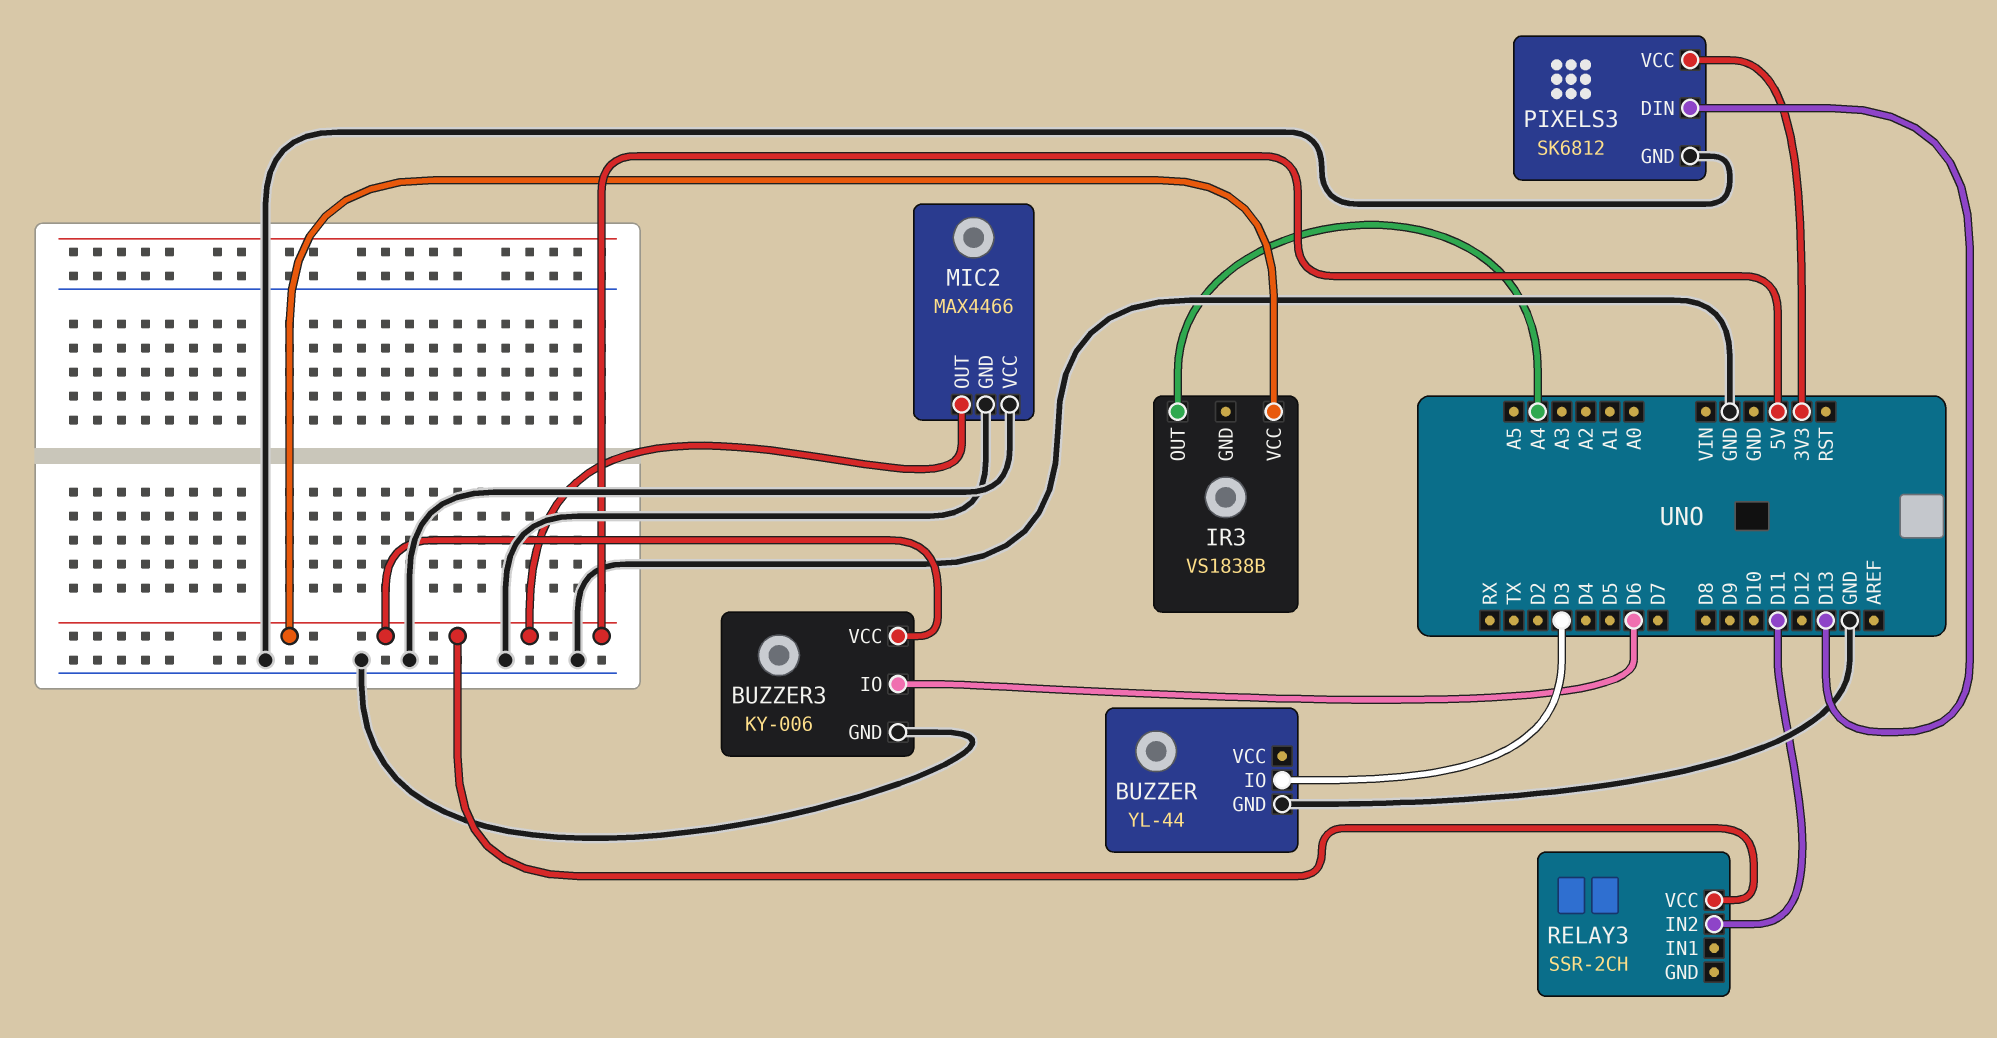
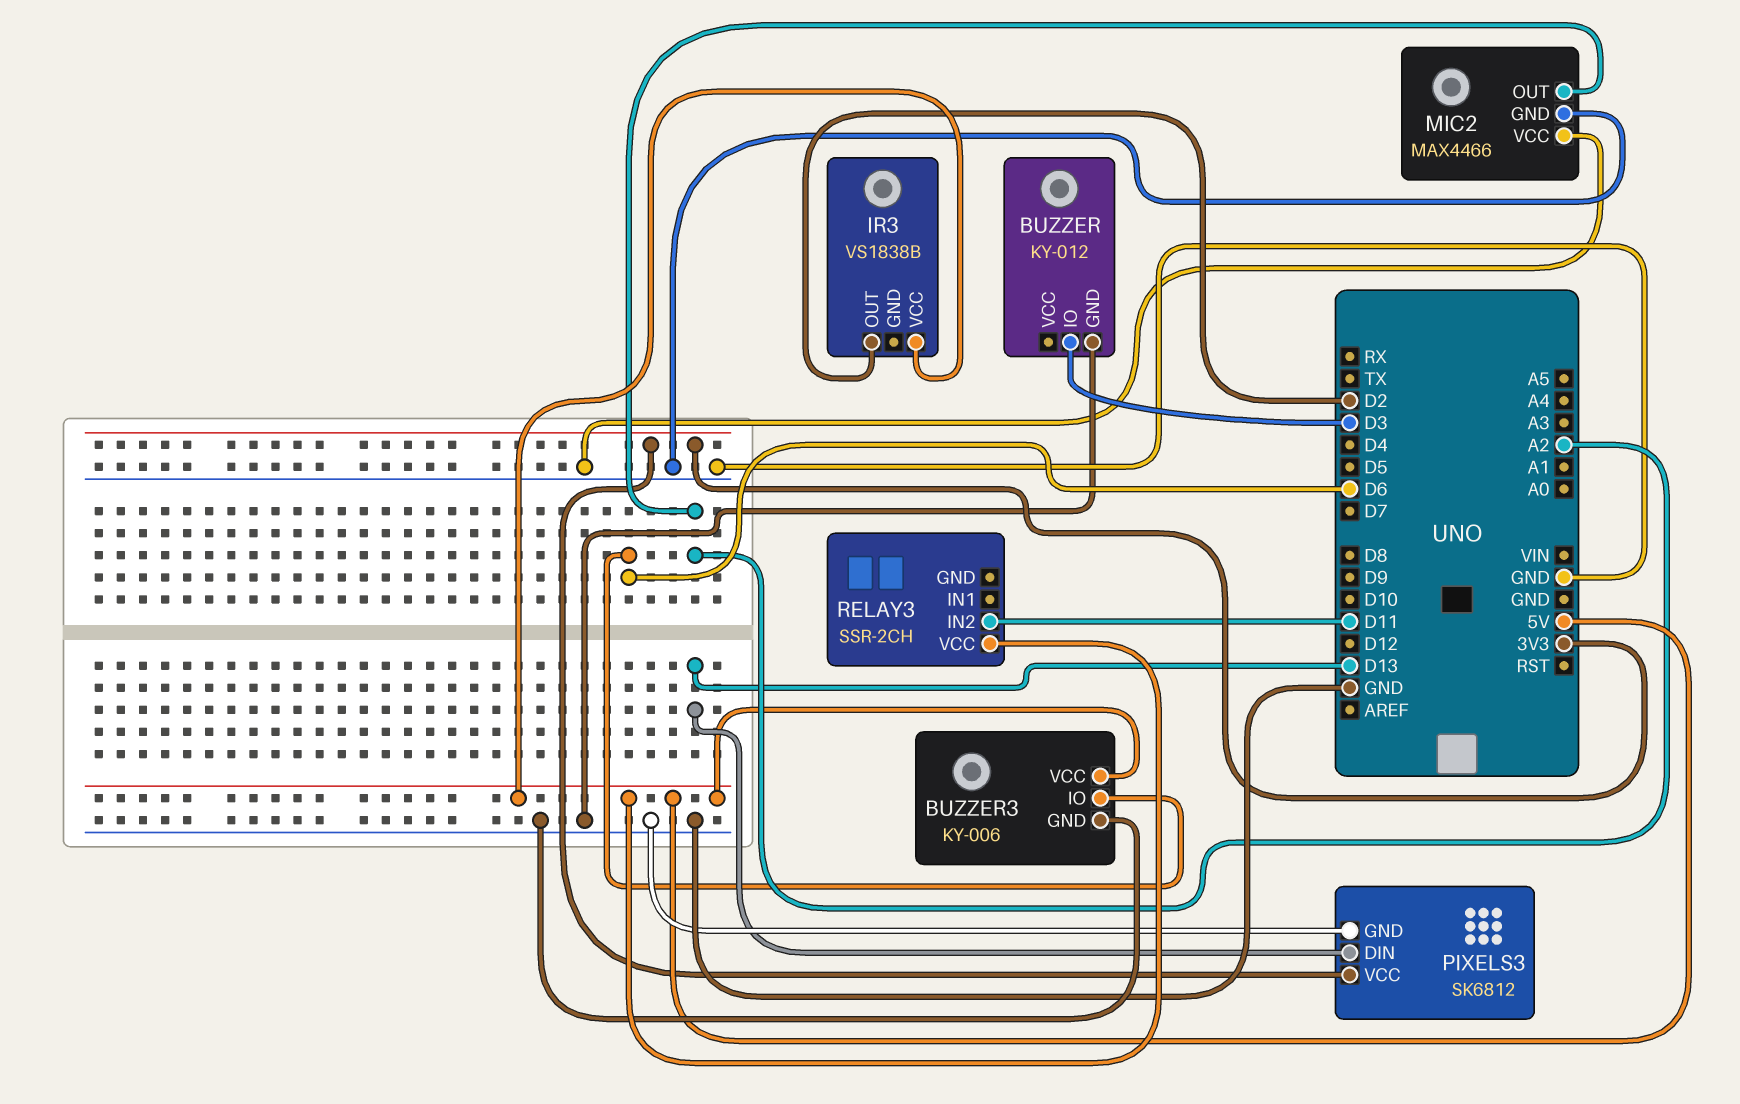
BUZZER: YL-44 -> KY-012
IR3 pin OUT: A4 -> D2
MIC2 pin OUT: 5V -> A2

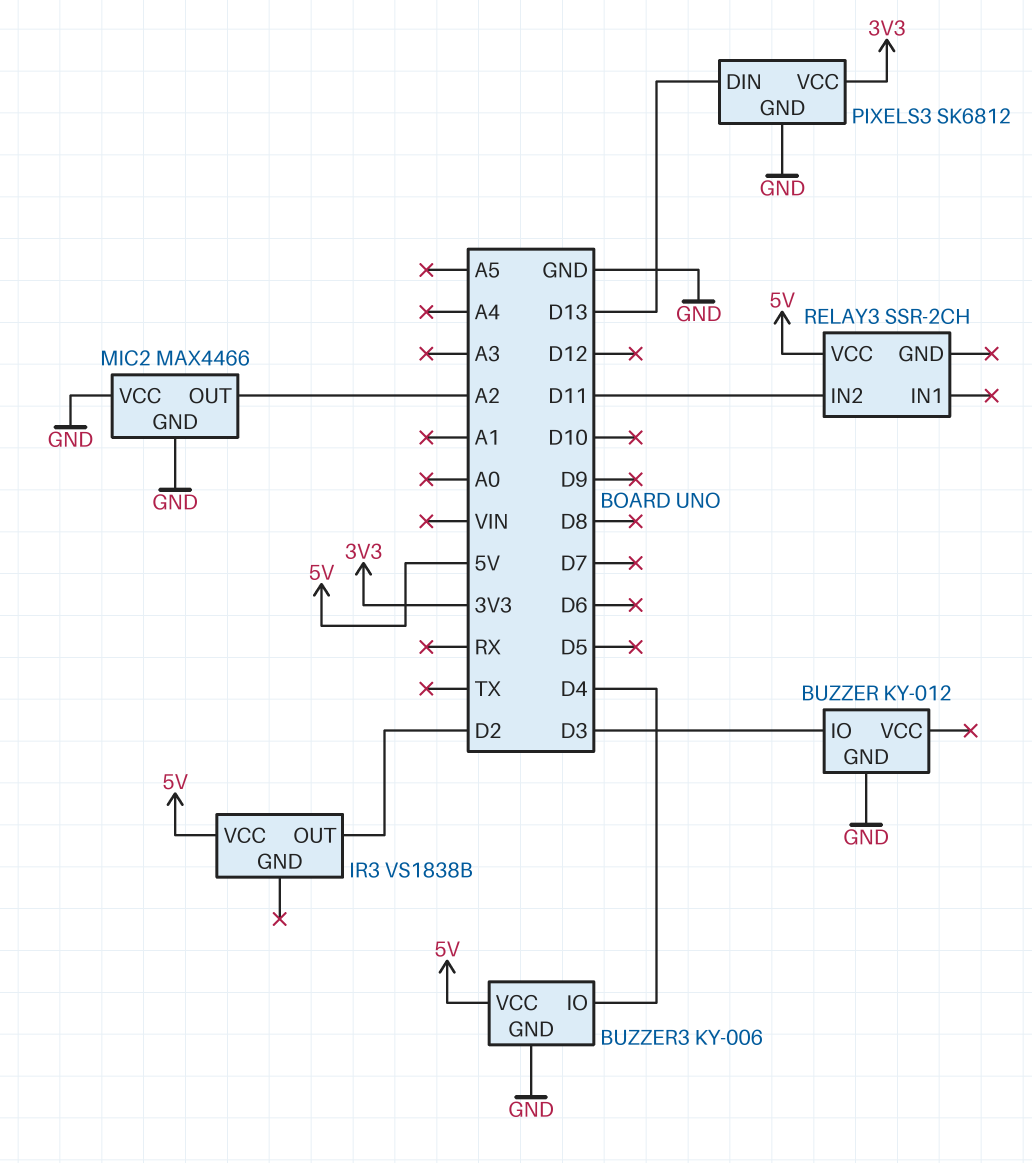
BUZZER3 pin IO: D6 -> D4

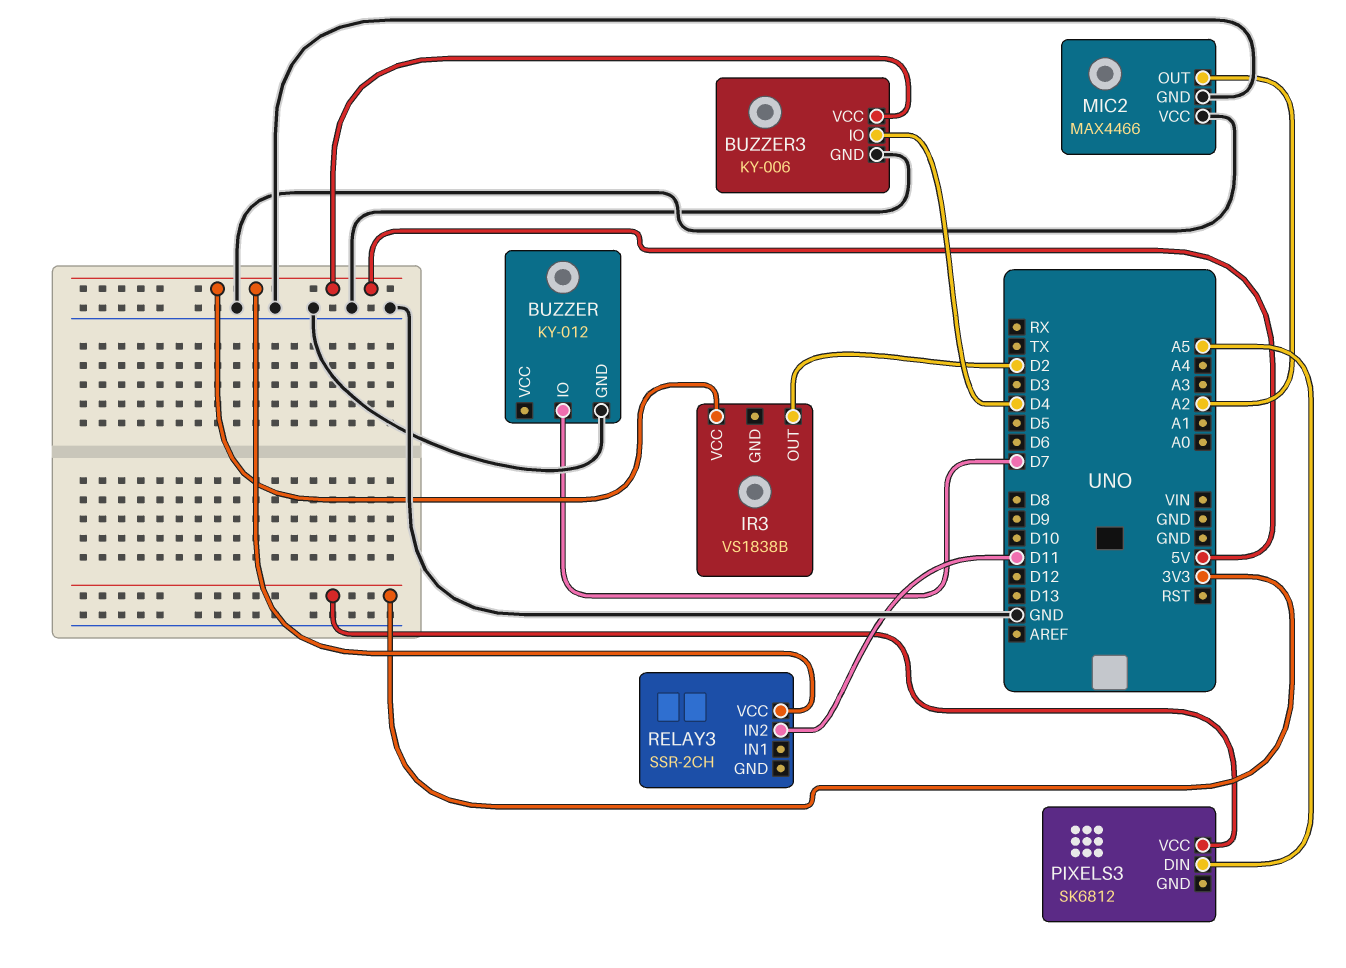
BUZZER pin IO: D3 -> D7
PIXELS3 pin DIN: D13 -> A5
PIXELS3 pin GND: GND -> none

